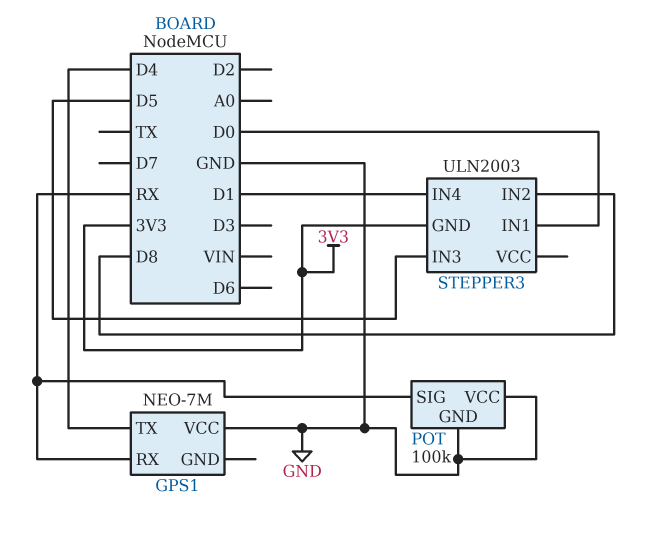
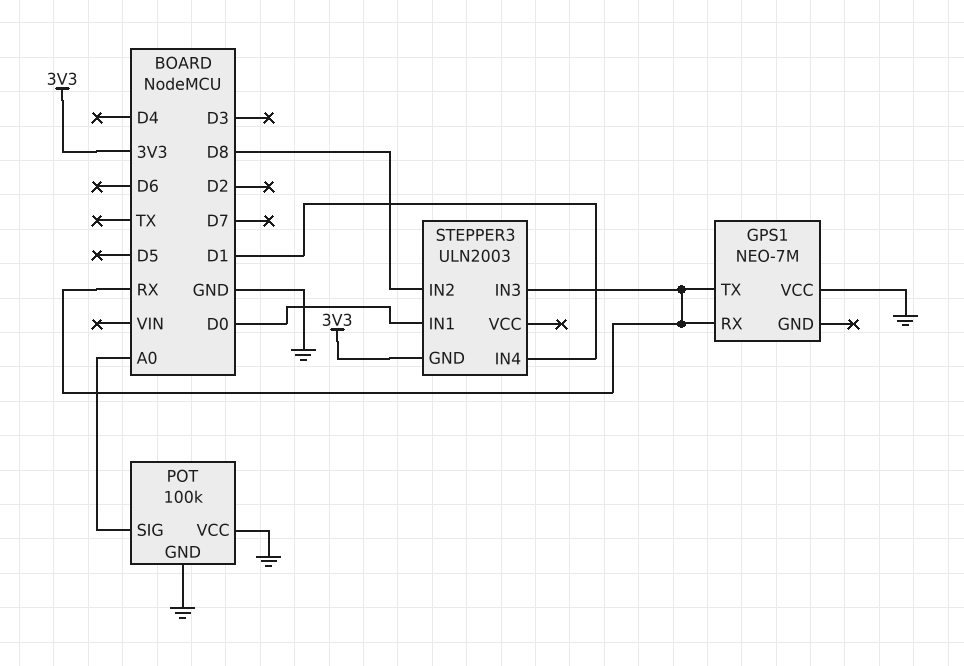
GPS1 pin TX: D4 -> RX
POT pin SIG: RX -> A0
STEPPER3 pin IN3: D5 -> RX

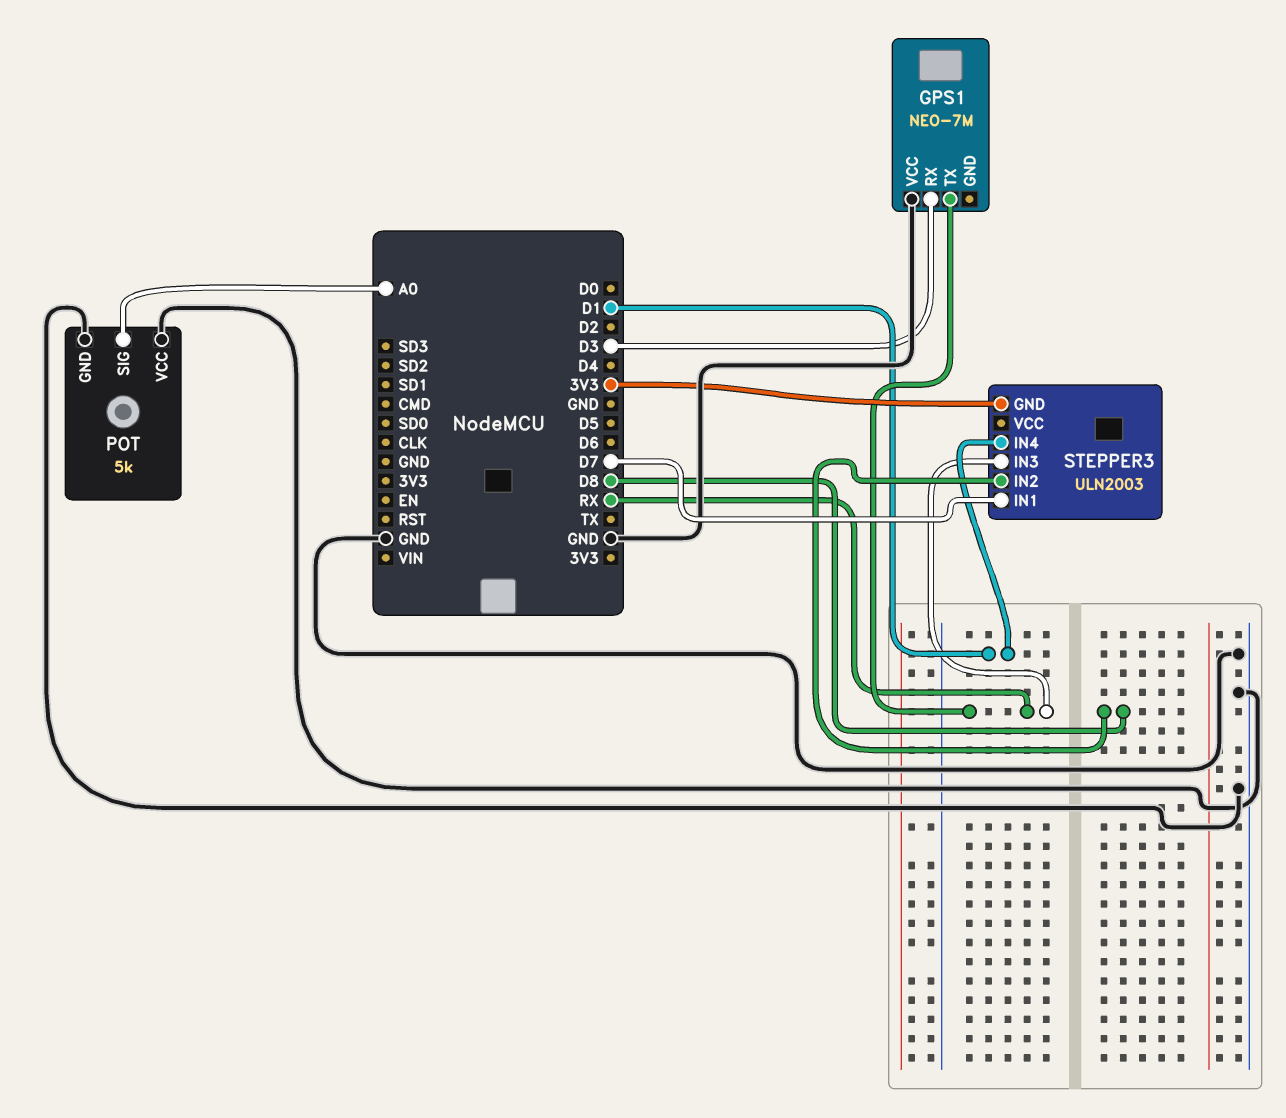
GPS1 pin RX: RX -> D3
POT: 100k -> 5k
STEPPER3 pin IN1: D0 -> D7

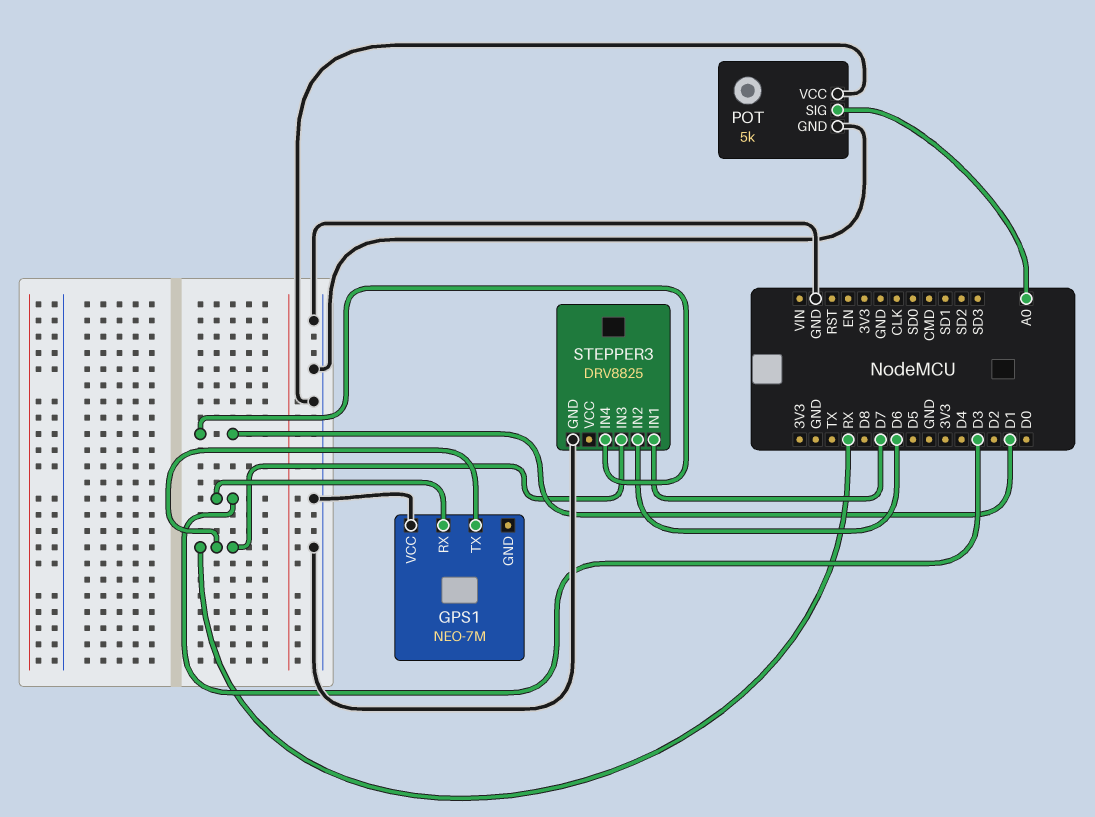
STEPPER3: ULN2003 -> DRV8825
STEPPER3 pin GND: 3V3 -> GND
STEPPER3 pin IN2: D8 -> D6

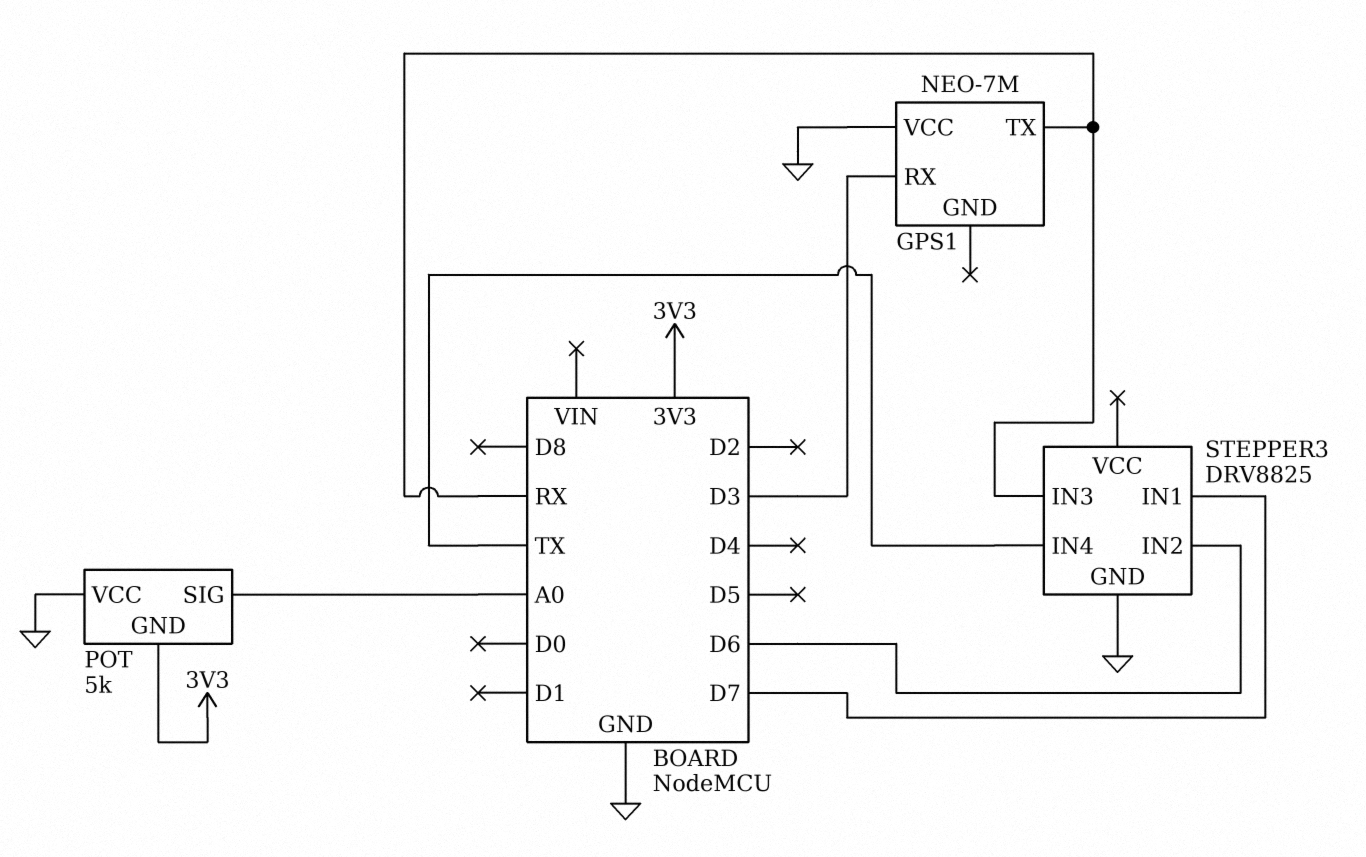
POT pin GND: GND -> 3V3
STEPPER3 pin IN4: D1 -> TX

